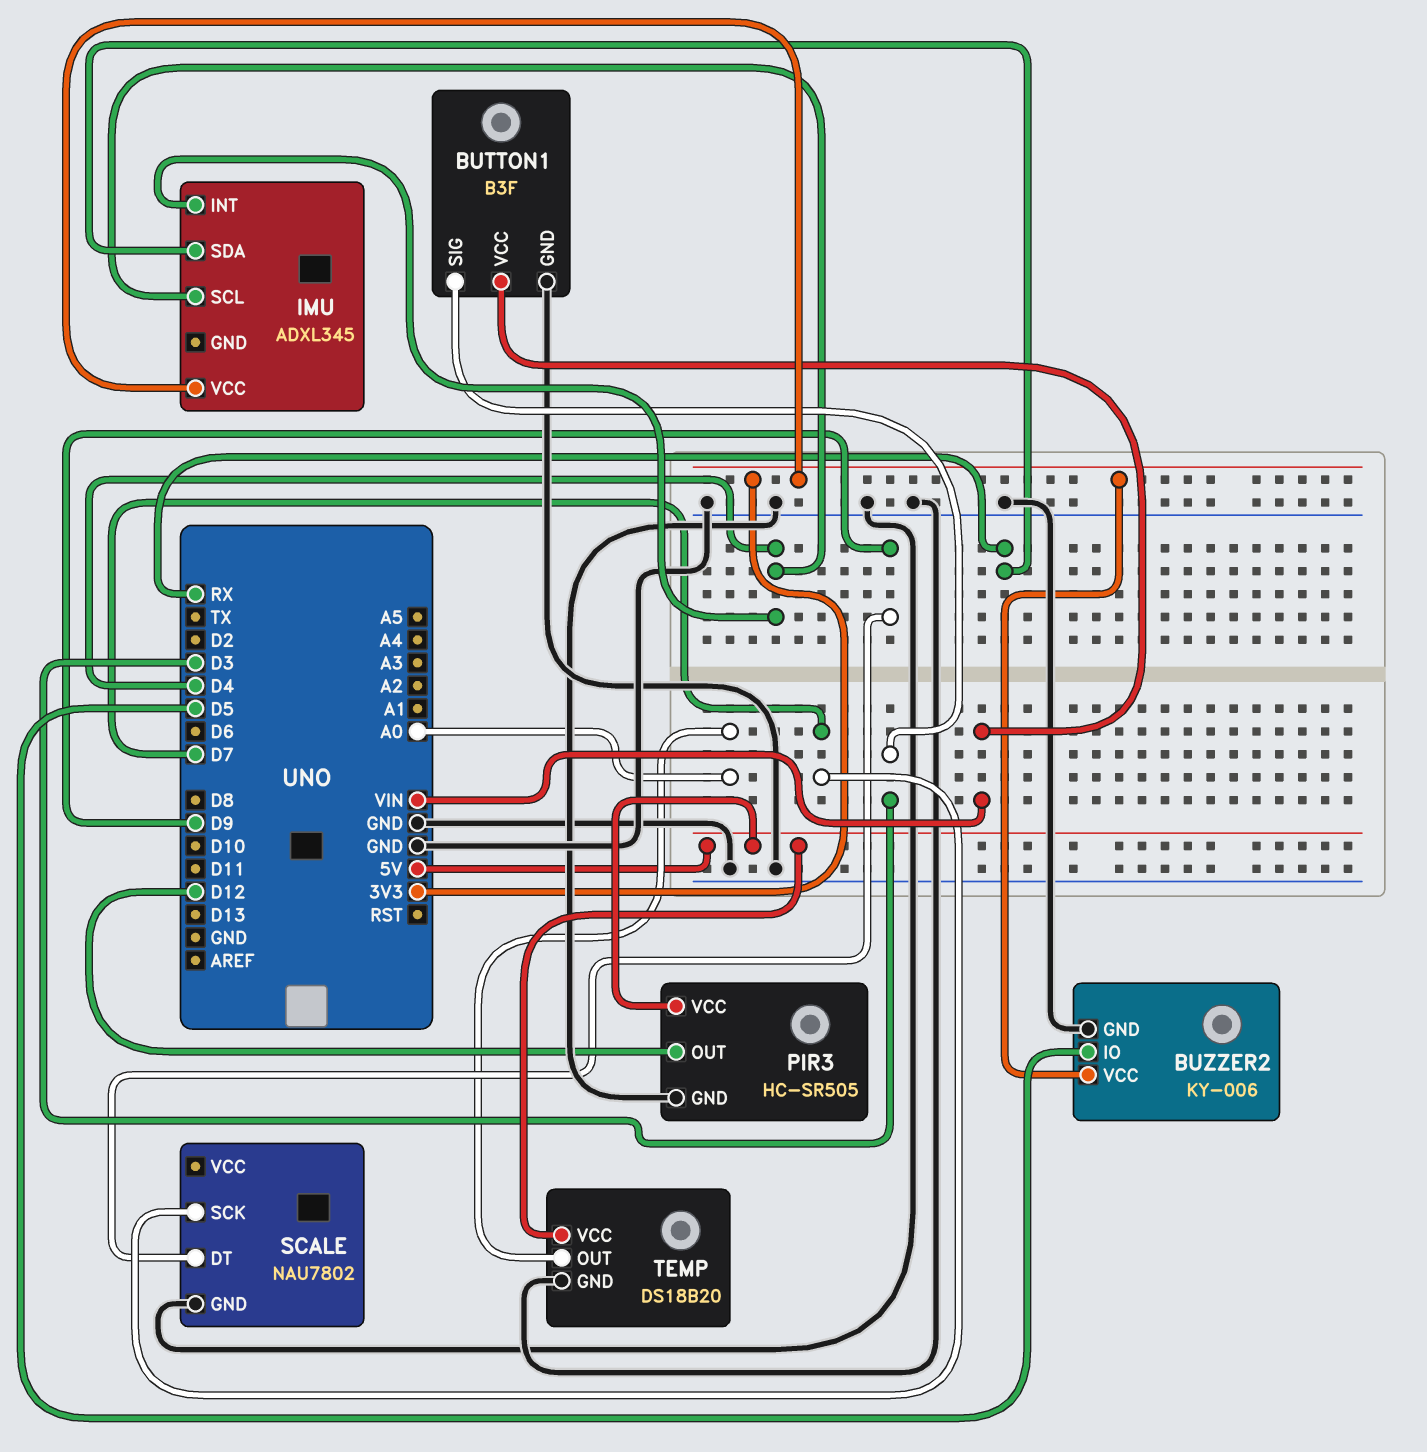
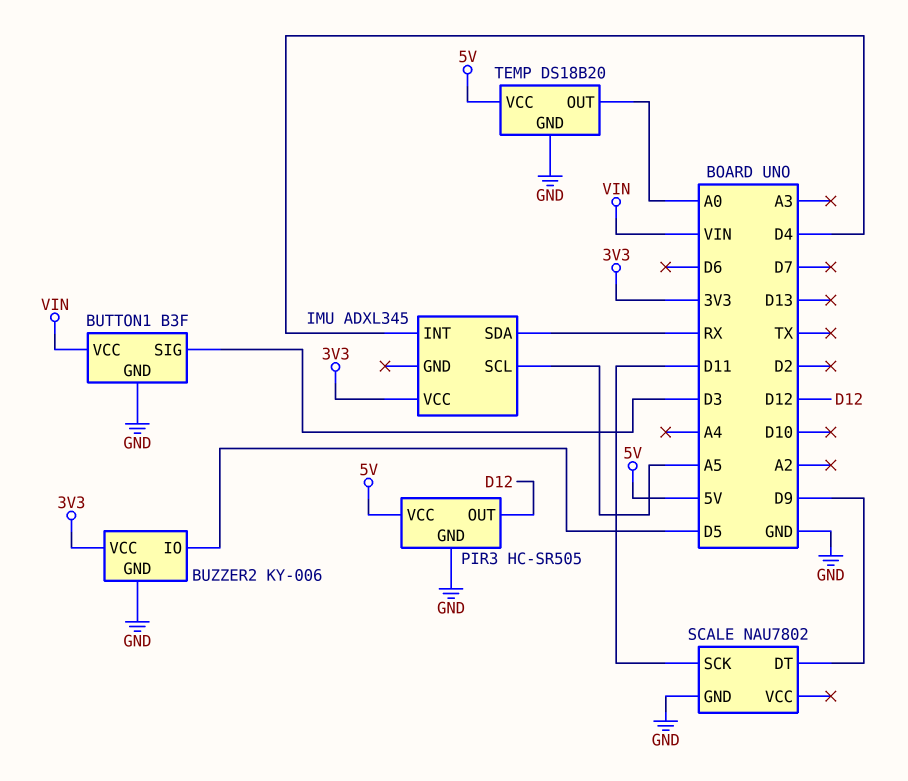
IMU pin SCL: D4 -> A5
SCALE pin SCK: D7 -> D11

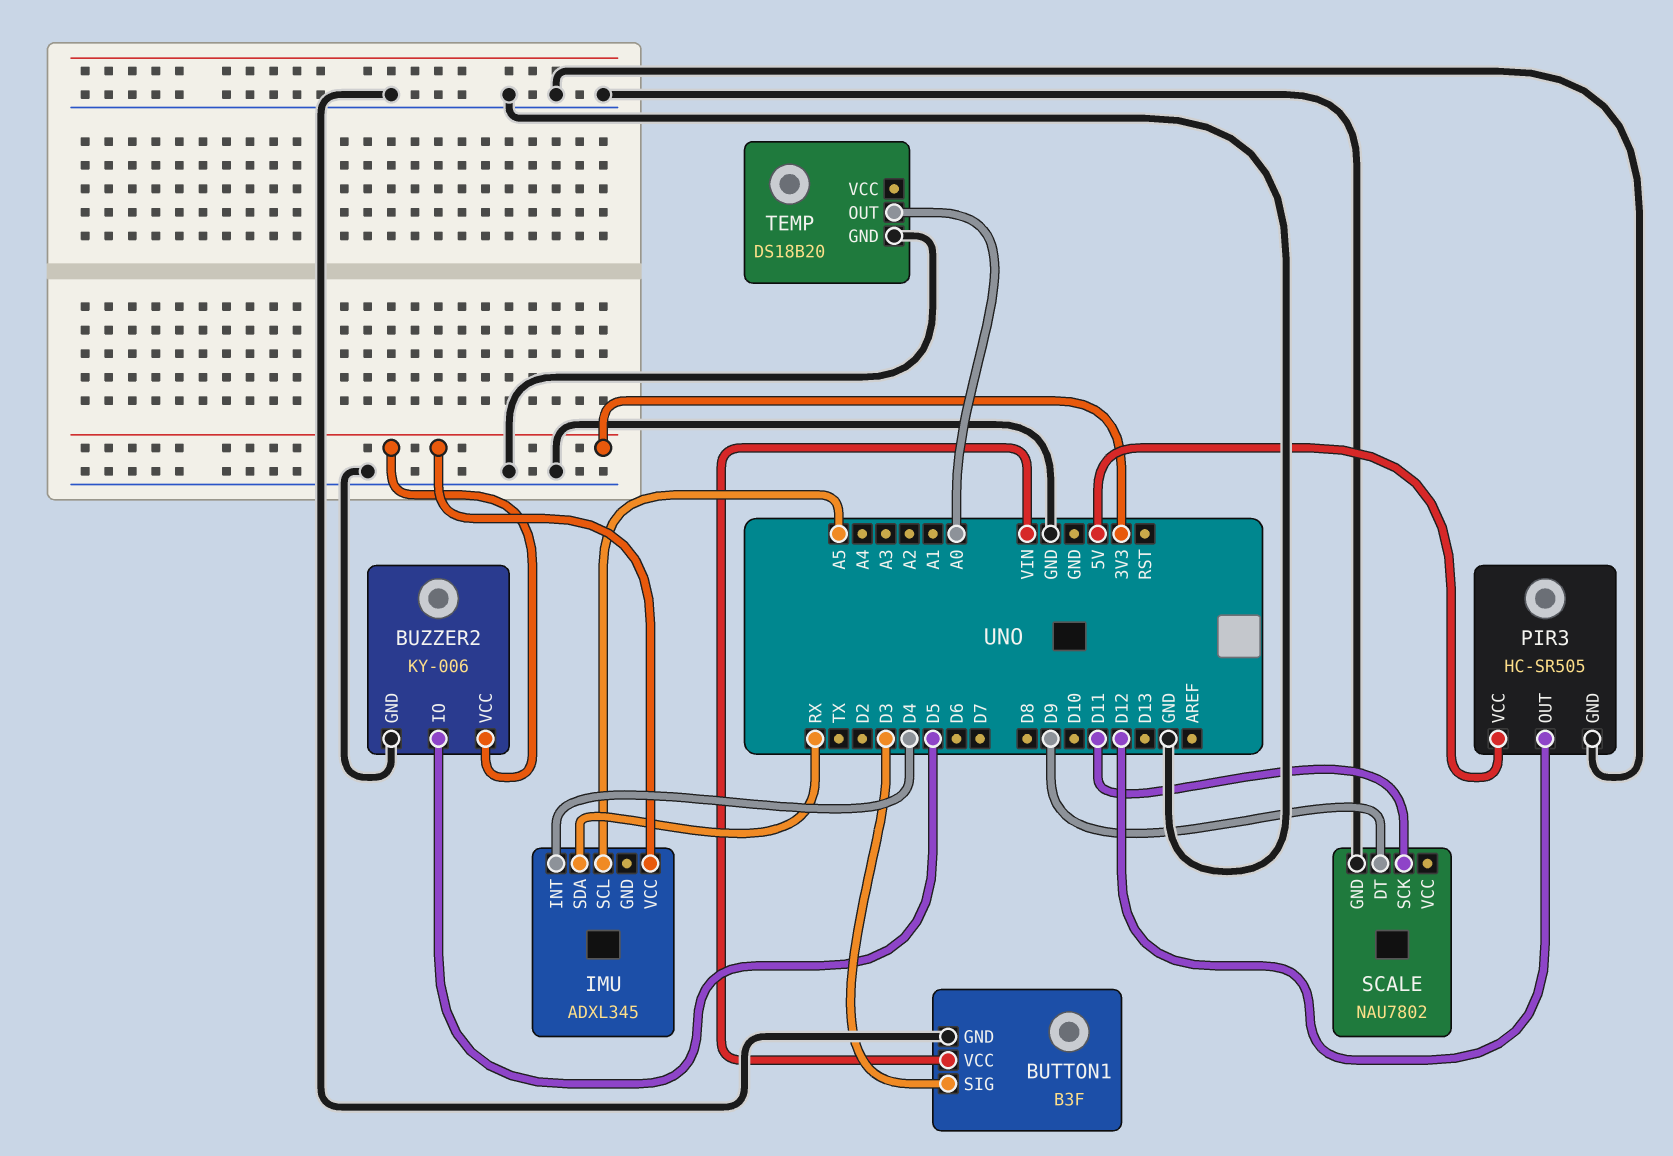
TEMP pin VCC: 5V -> none

